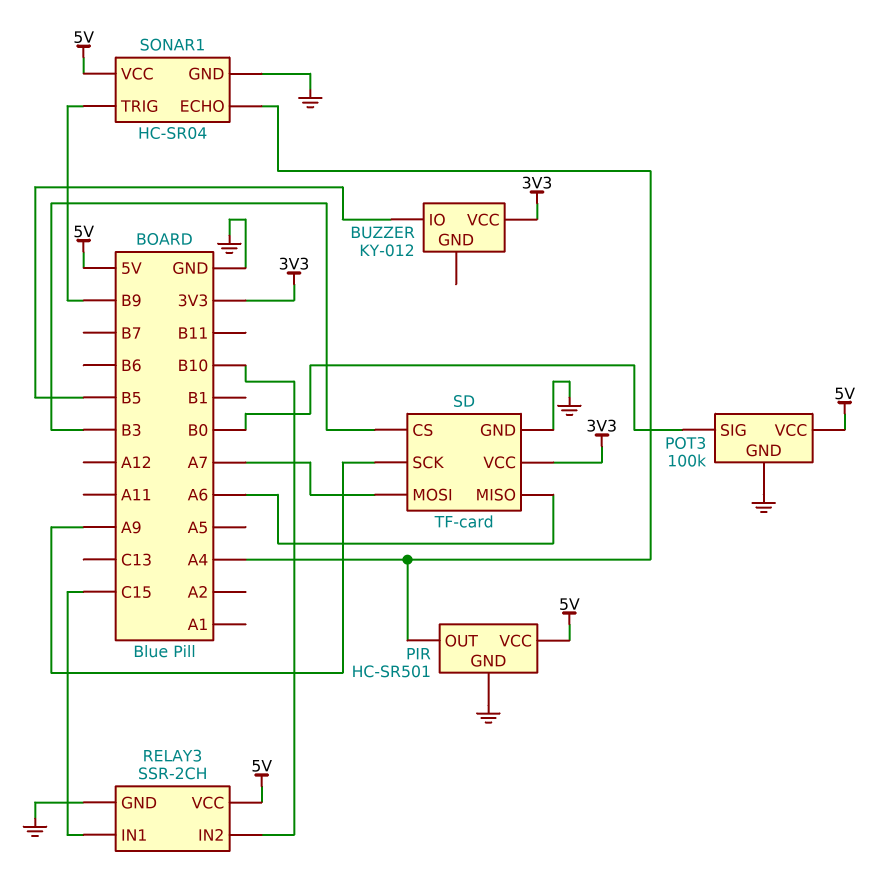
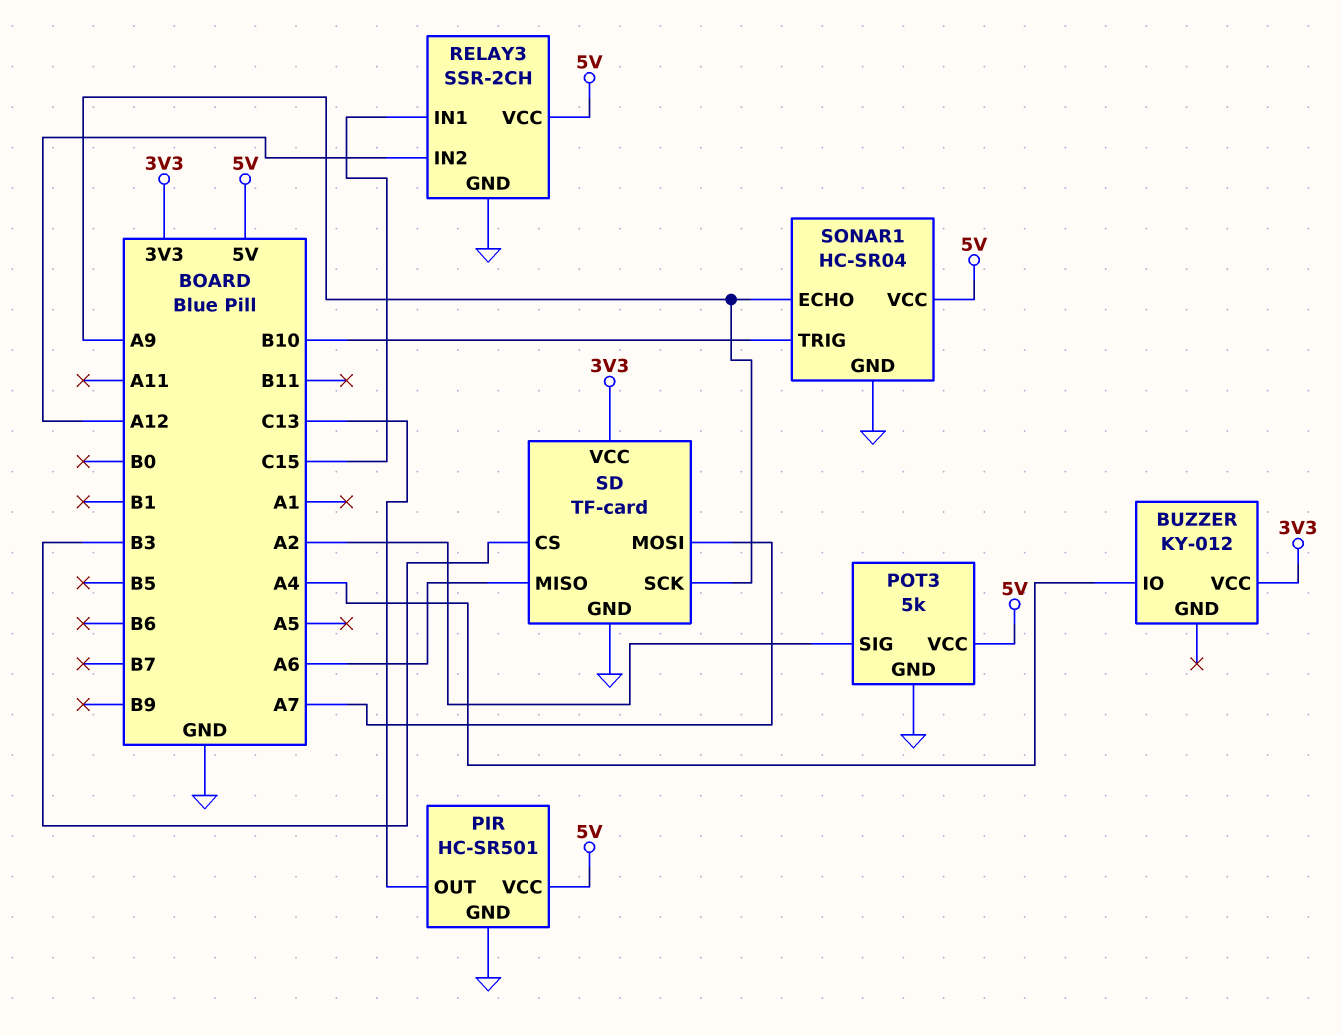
BUZZER pin IO: B5 -> A4
PIR pin OUT: A4 -> C13
POT3: 100k -> 5k
POT3 pin SIG: B0 -> A2
RELAY3 pin IN2: B10 -> A12
SONAR1 pin ECHO: A4 -> A9
SONAR1 pin TRIG: B9 -> B10

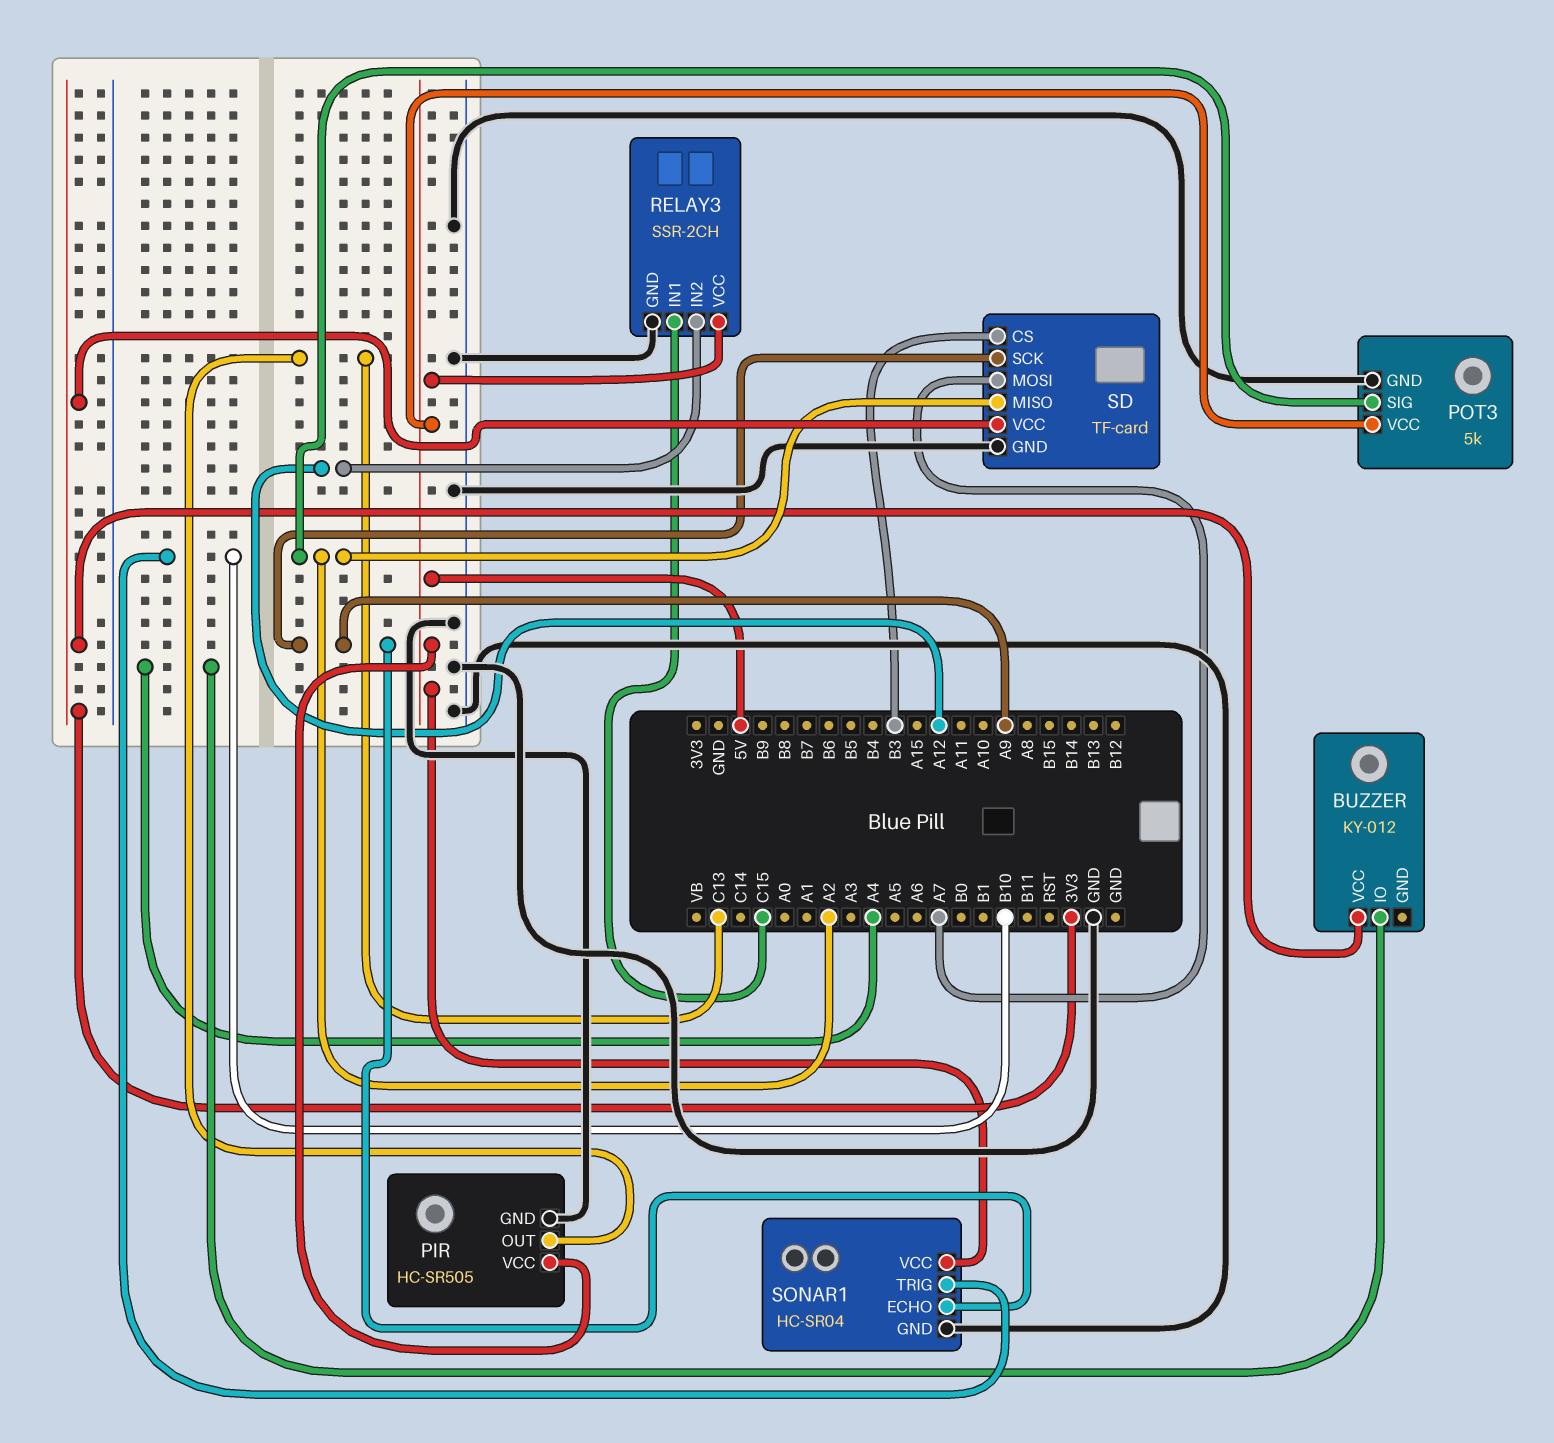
PIR: HC-SR501 -> HC-SR505
SD pin MISO: A6 -> A2

